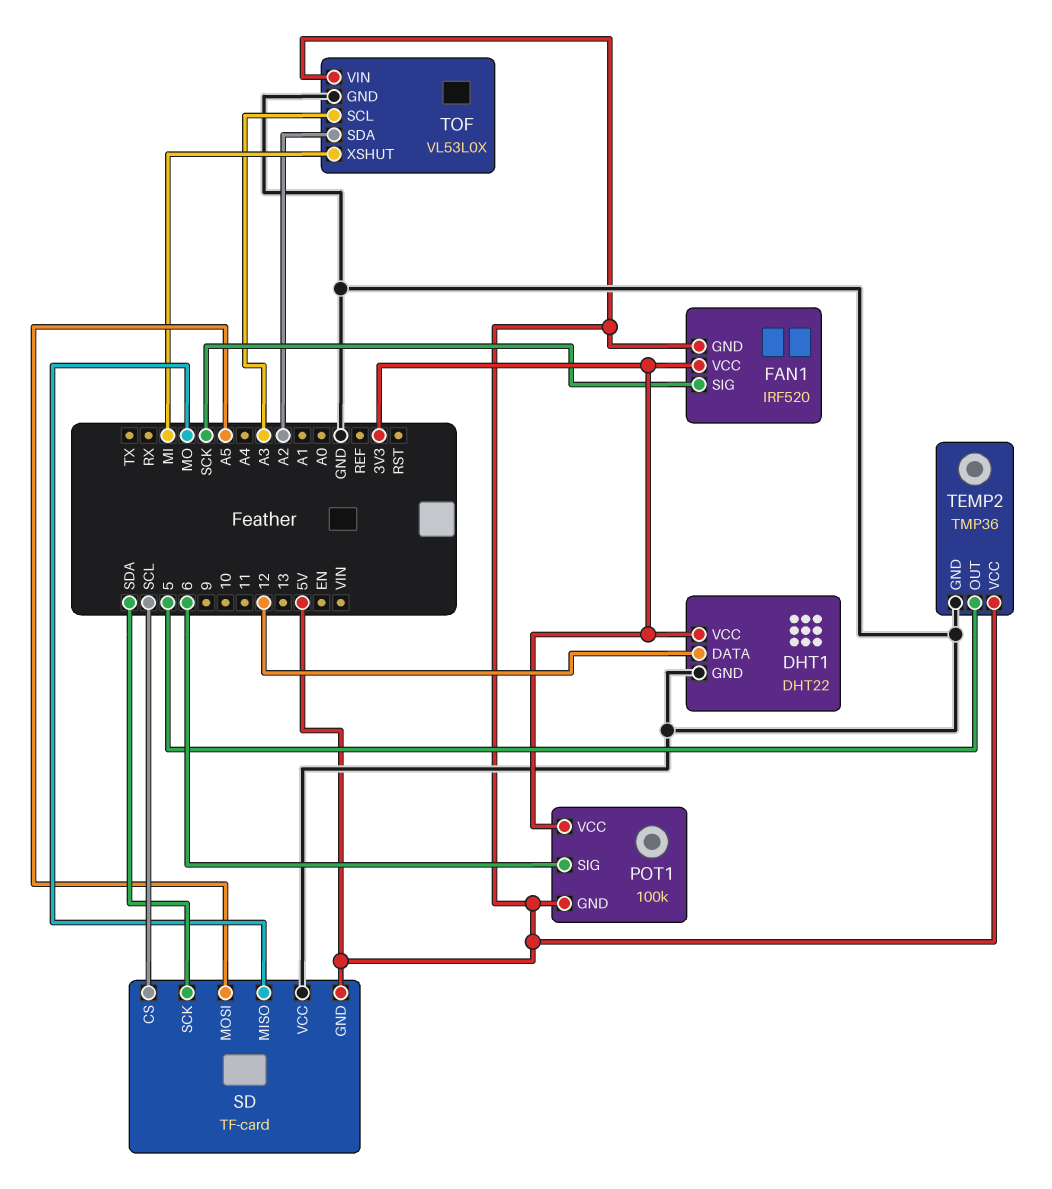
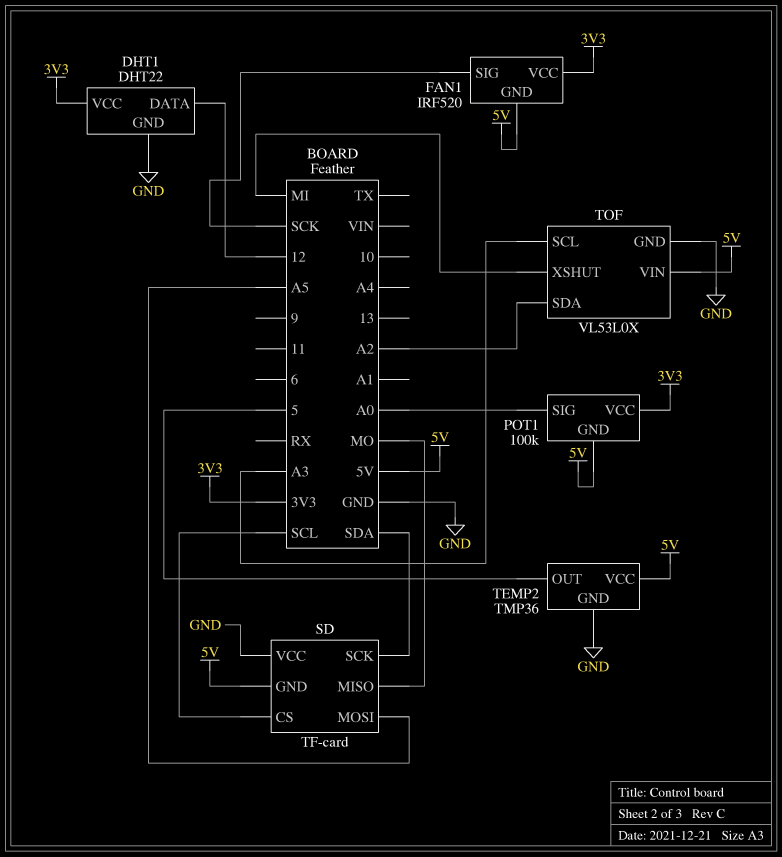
POT1 pin SIG: 6 -> A0

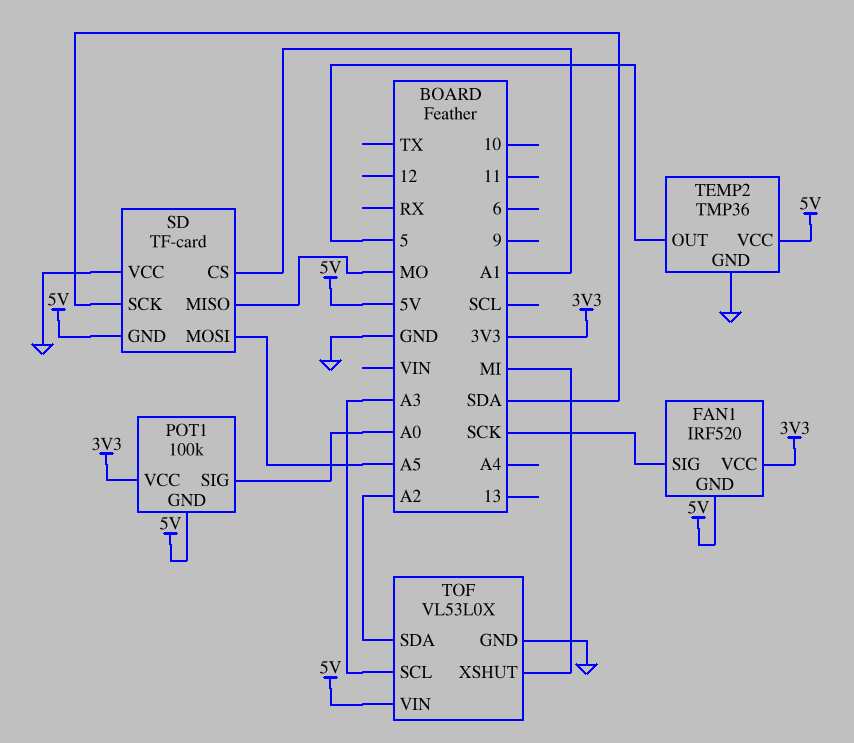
DHT1: DHT22 -> none
DHT1 pin DATA: 12 -> none
DHT1 pin GND: GND -> none
DHT1 pin VCC: 3V3 -> none
SD pin CS: SCL -> A1

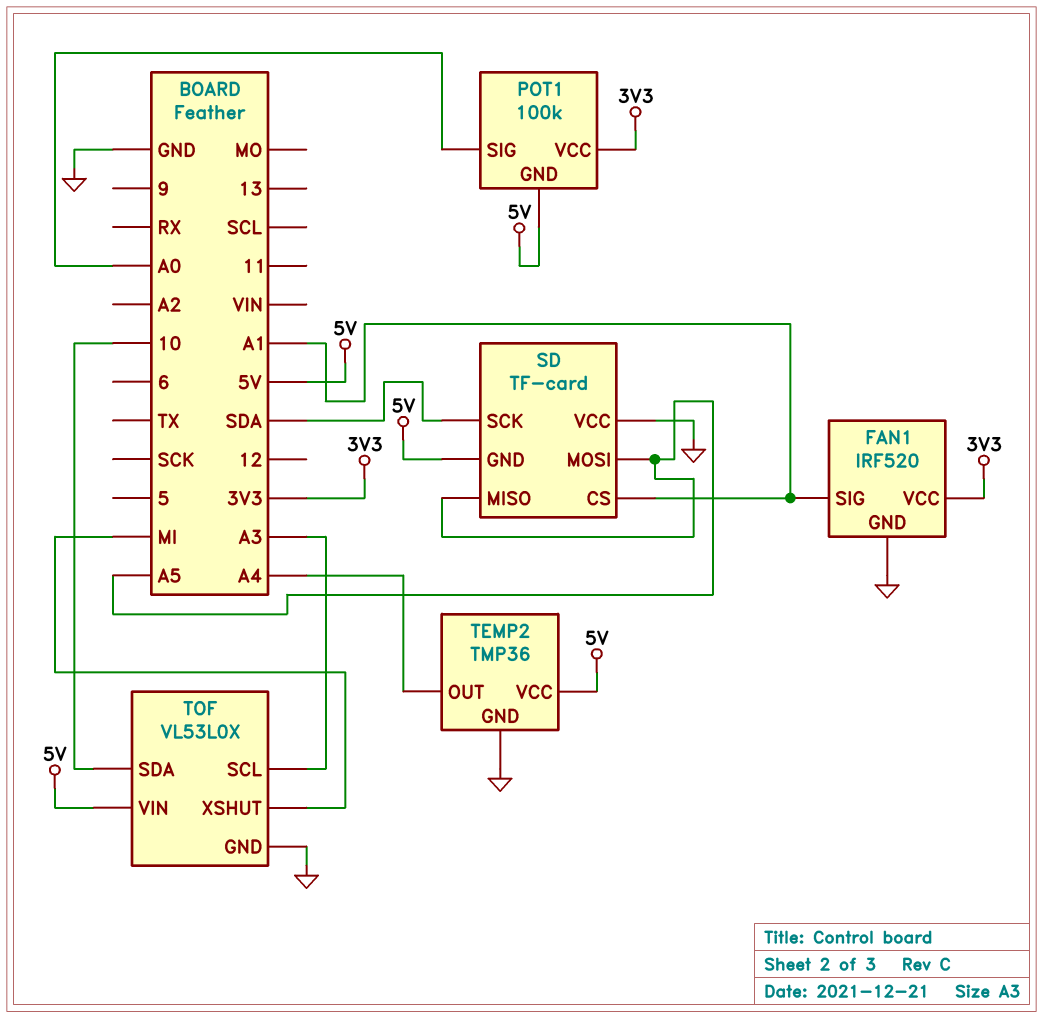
FAN1 pin GND: 5V -> GND
FAN1 pin SIG: SCK -> A1
SD pin MISO: MO -> A5
TEMP2 pin OUT: 5 -> A4
TOF pin SDA: A2 -> 10

